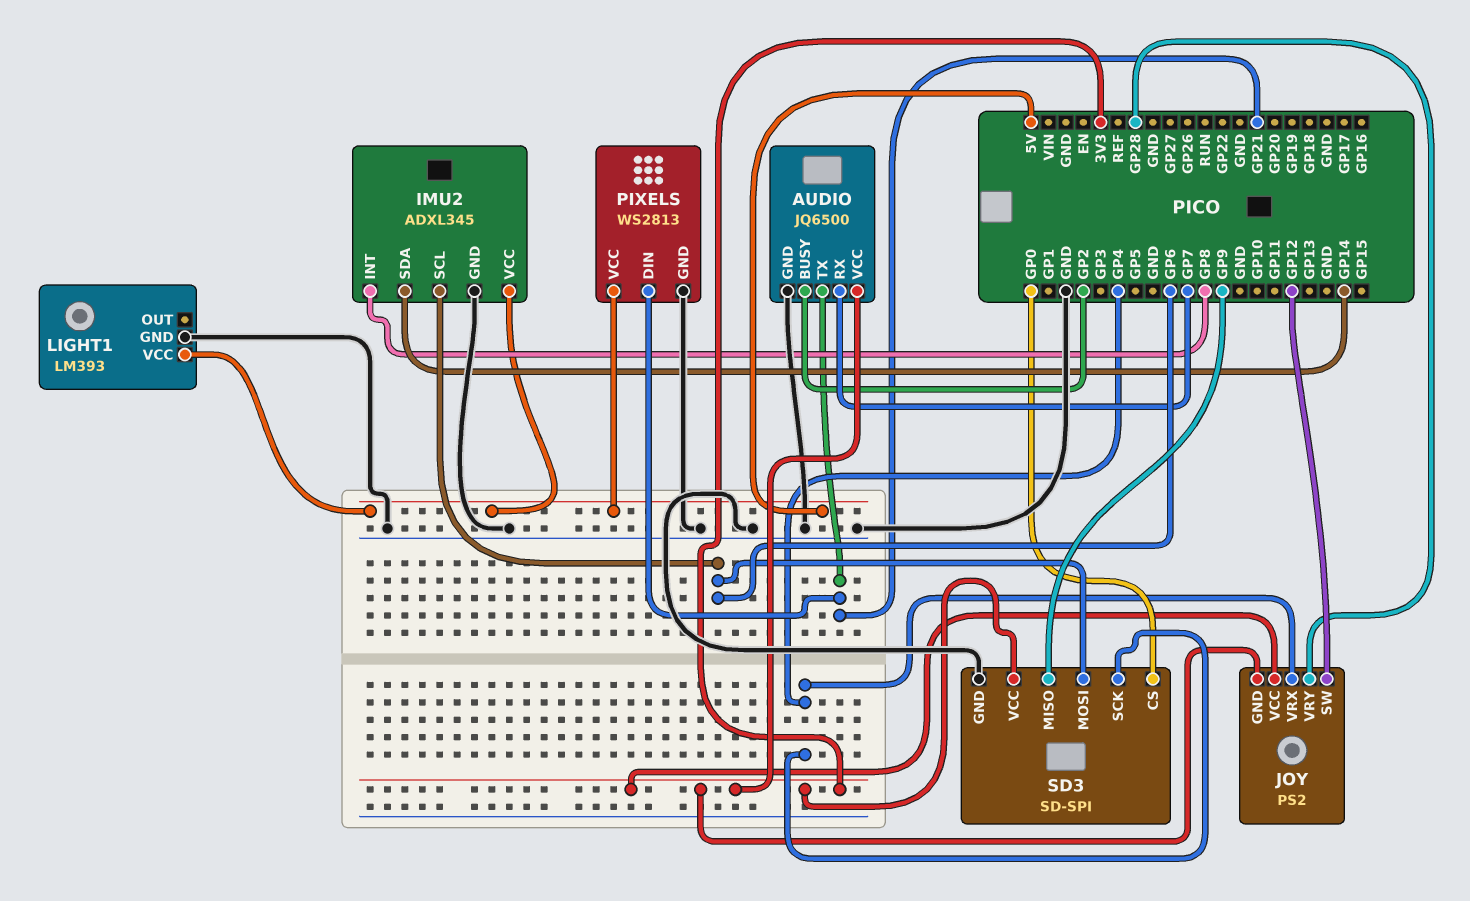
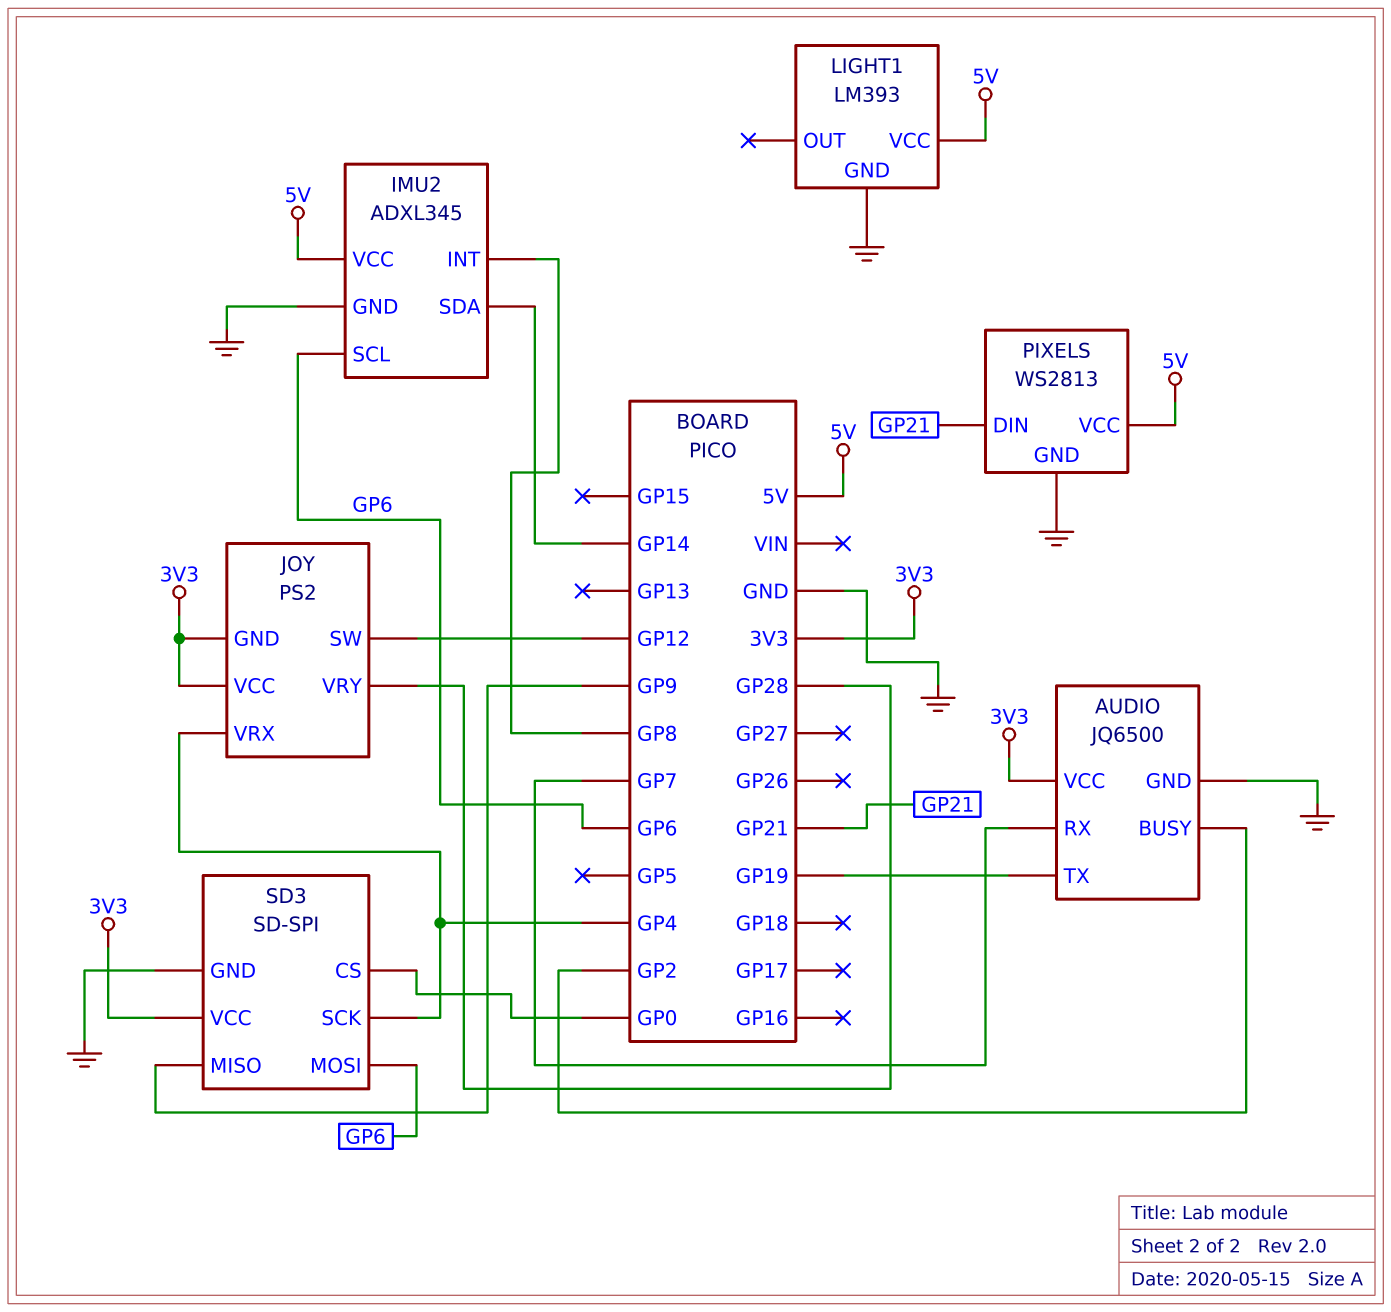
AUDIO pin TX: GP21 -> GP19

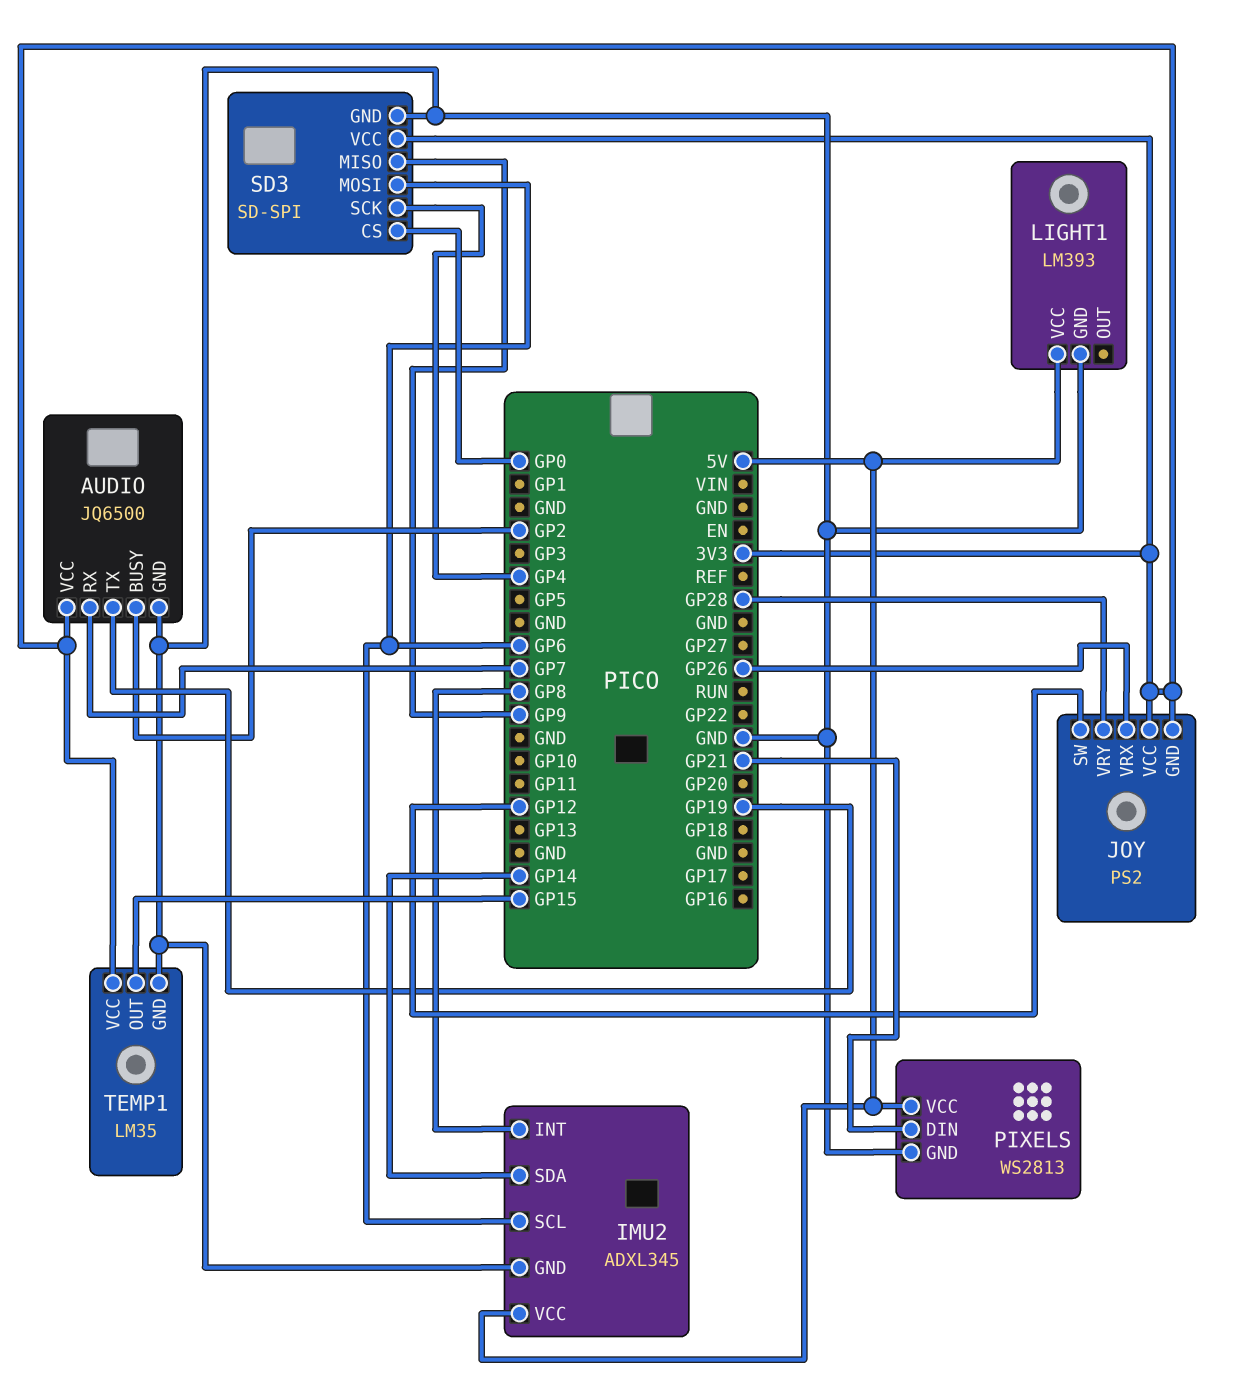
JOY pin VRX: GP4 -> GP26
TEMP1: none -> LM35
TEMP1 pin GND: none -> GND
TEMP1 pin OUT: none -> GP15
TEMP1 pin VCC: none -> 3V3

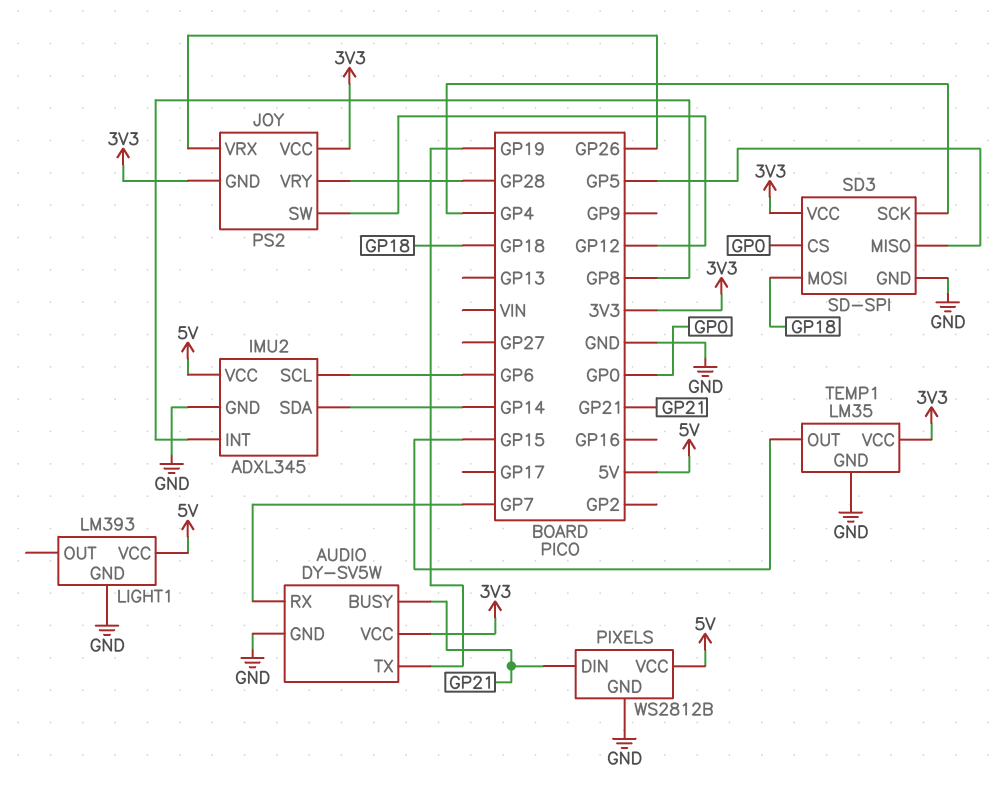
AUDIO: JQ6500 -> DY-SV5W
AUDIO pin BUSY: GP2 -> GP21
PIXELS: WS2813 -> WS2812B
SD3 pin MISO: GP9 -> GP5
SD3 pin MOSI: GP6 -> GP18

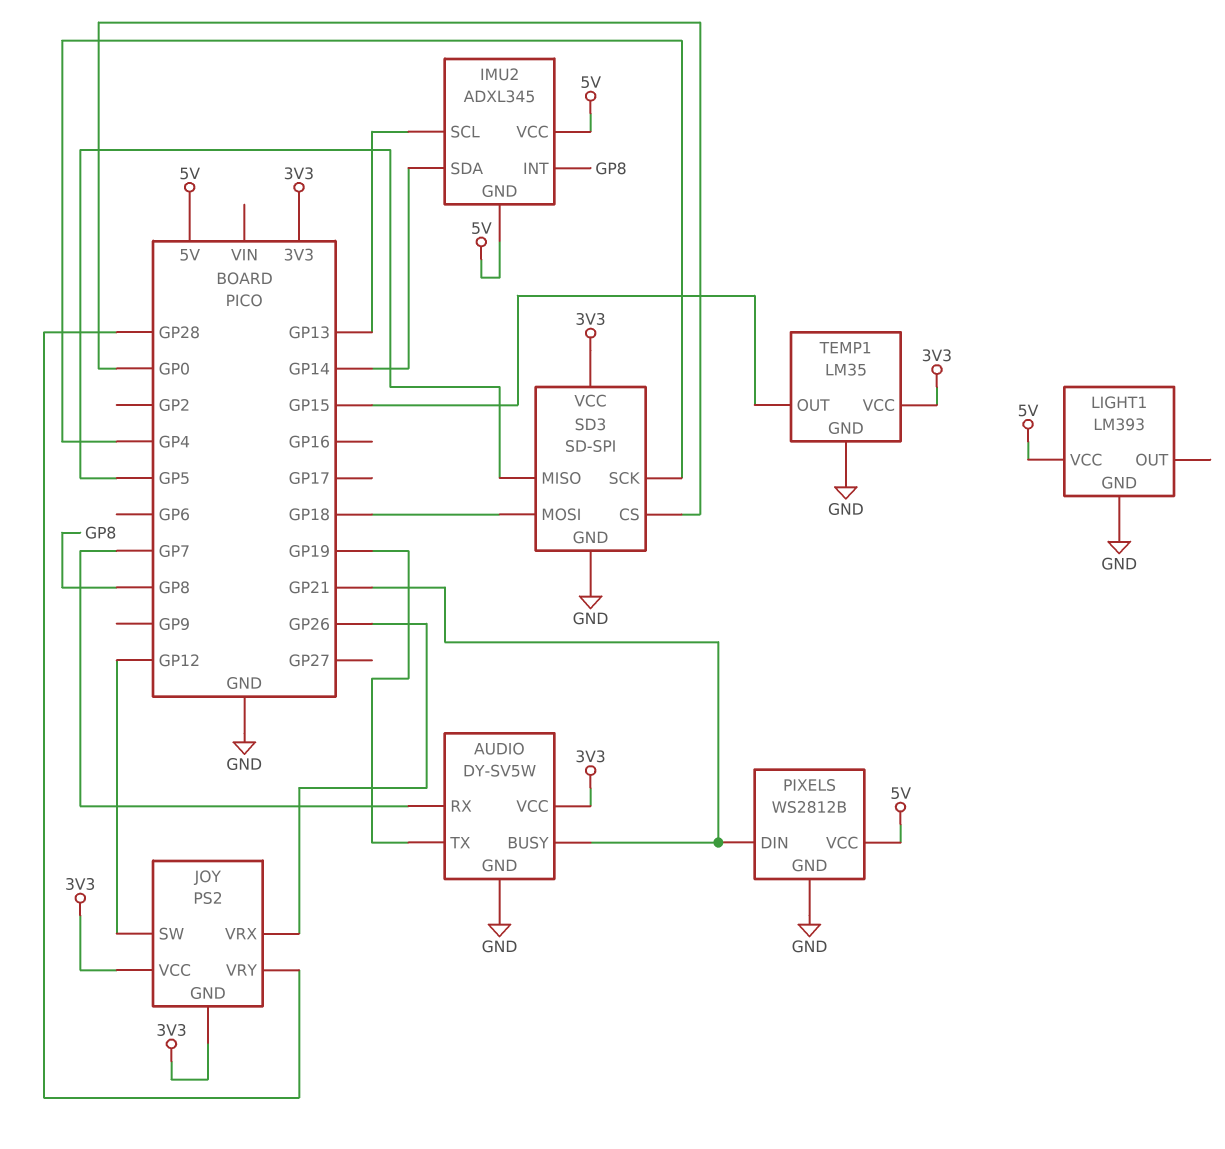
IMU2 pin GND: GND -> 5V
IMU2 pin SCL: GP6 -> GP13

